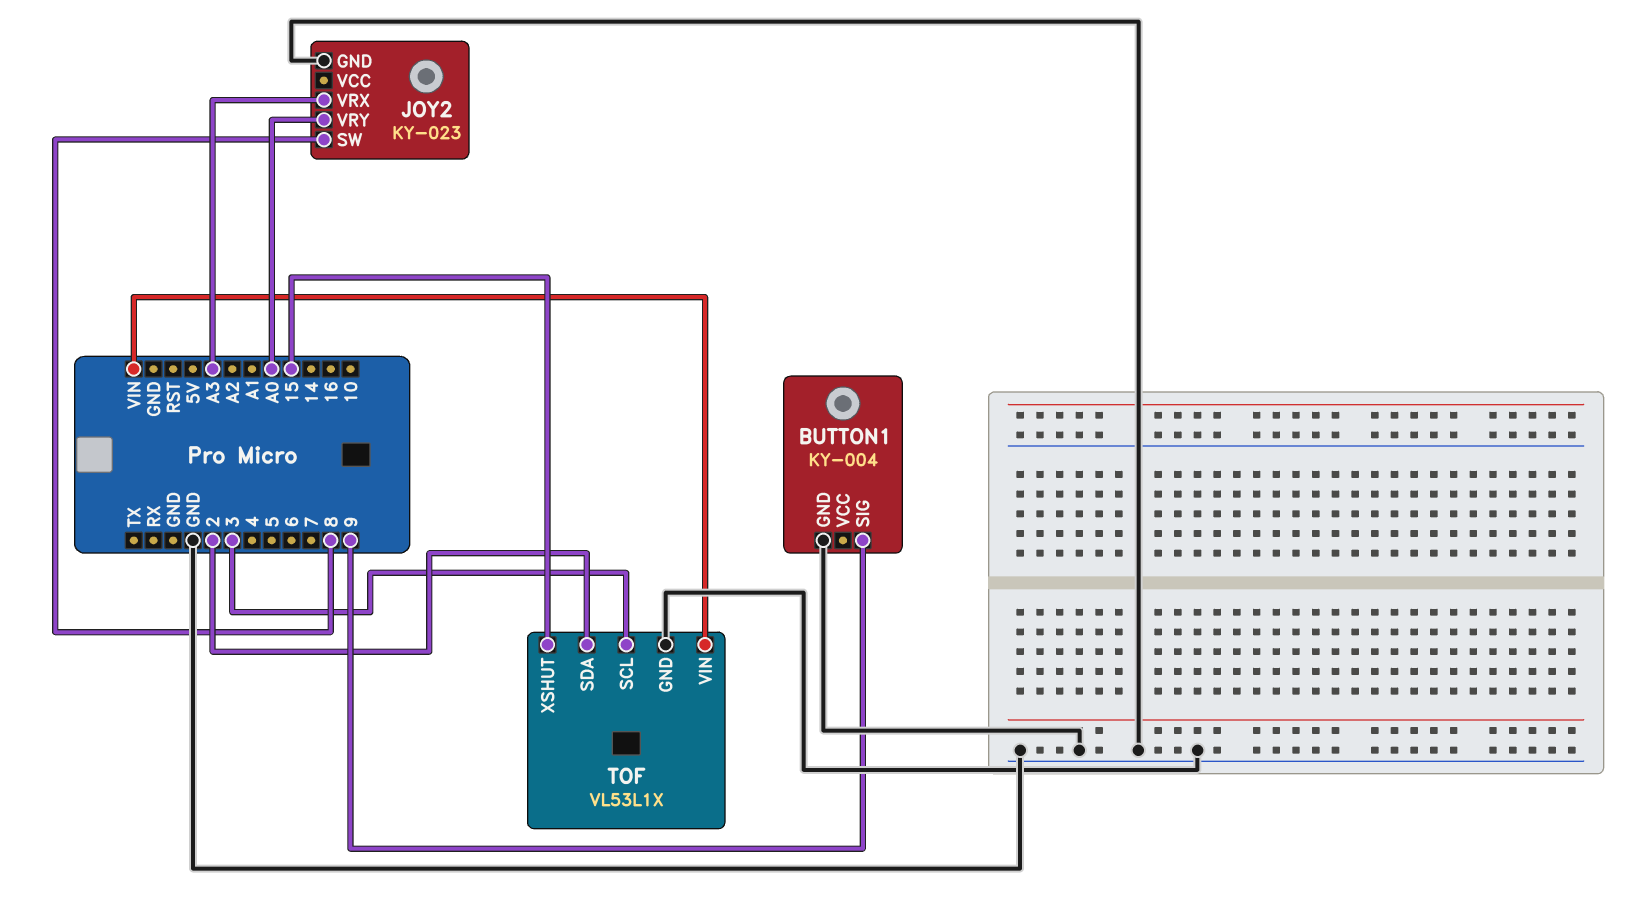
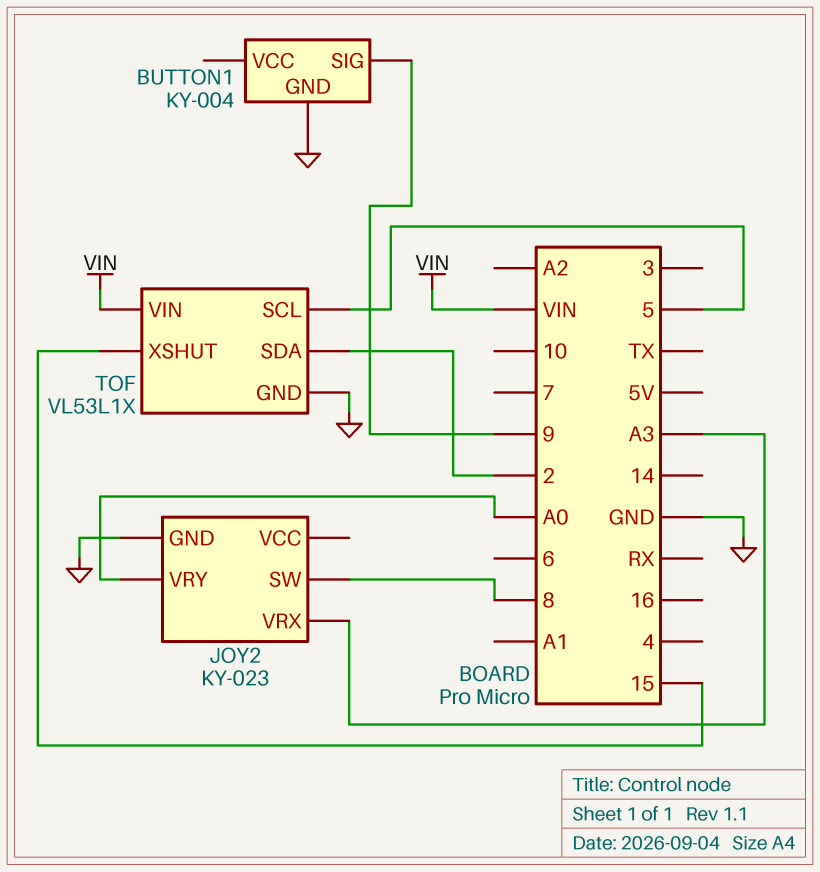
TOF pin SCL: 3 -> 5

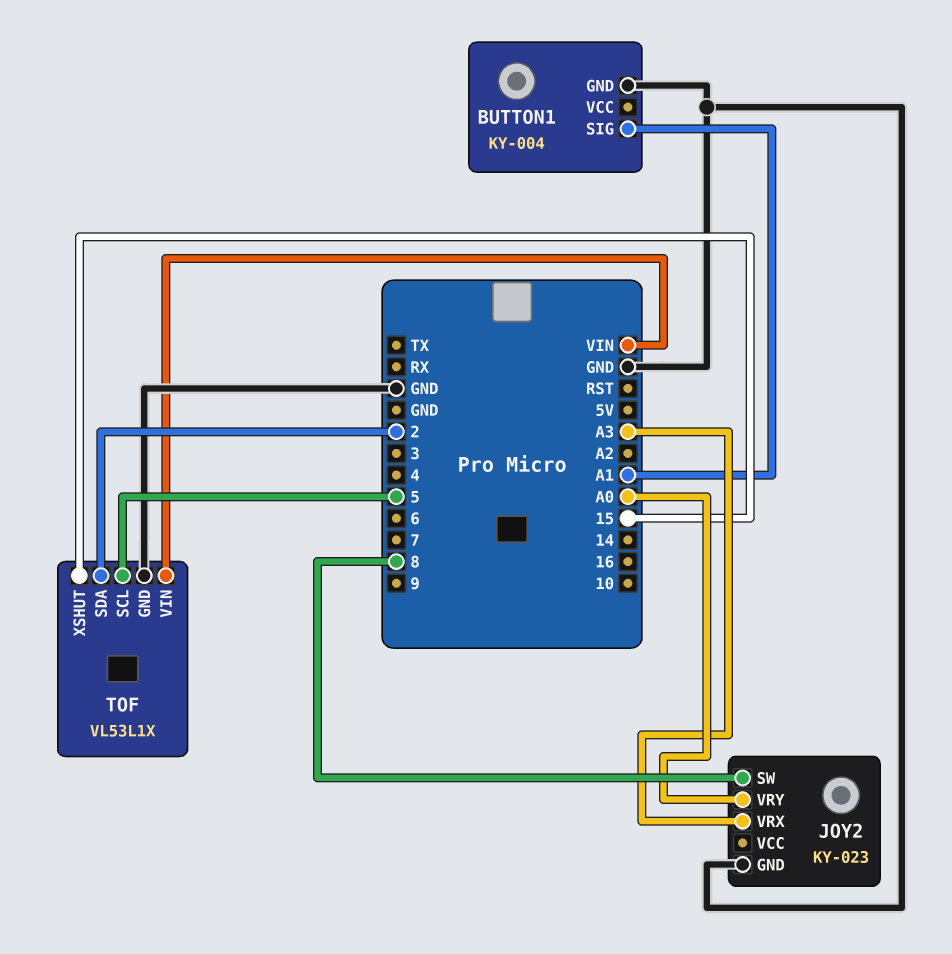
BUTTON1 pin SIG: 9 -> A1

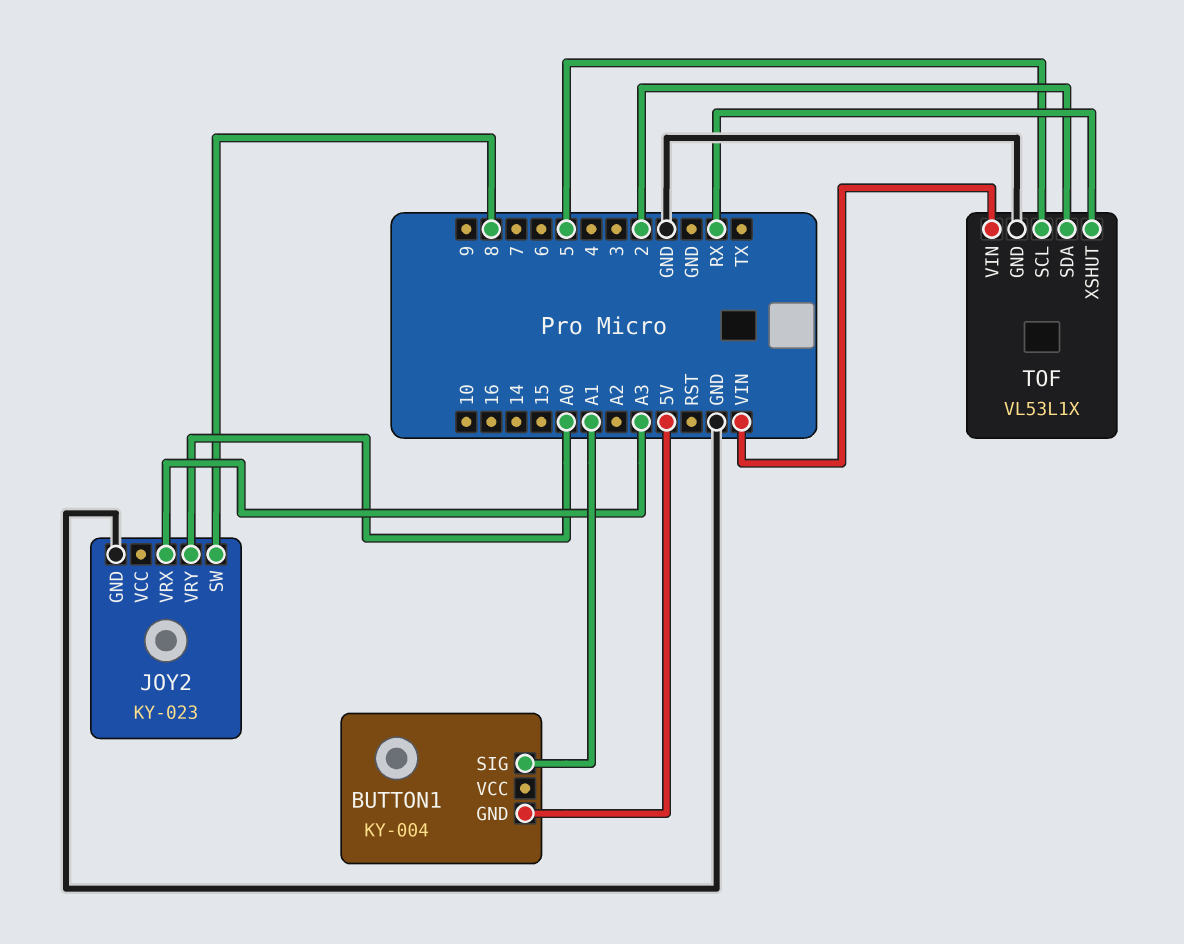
BUTTON1 pin GND: GND -> 5V
TOF pin XSHUT: 15 -> RX

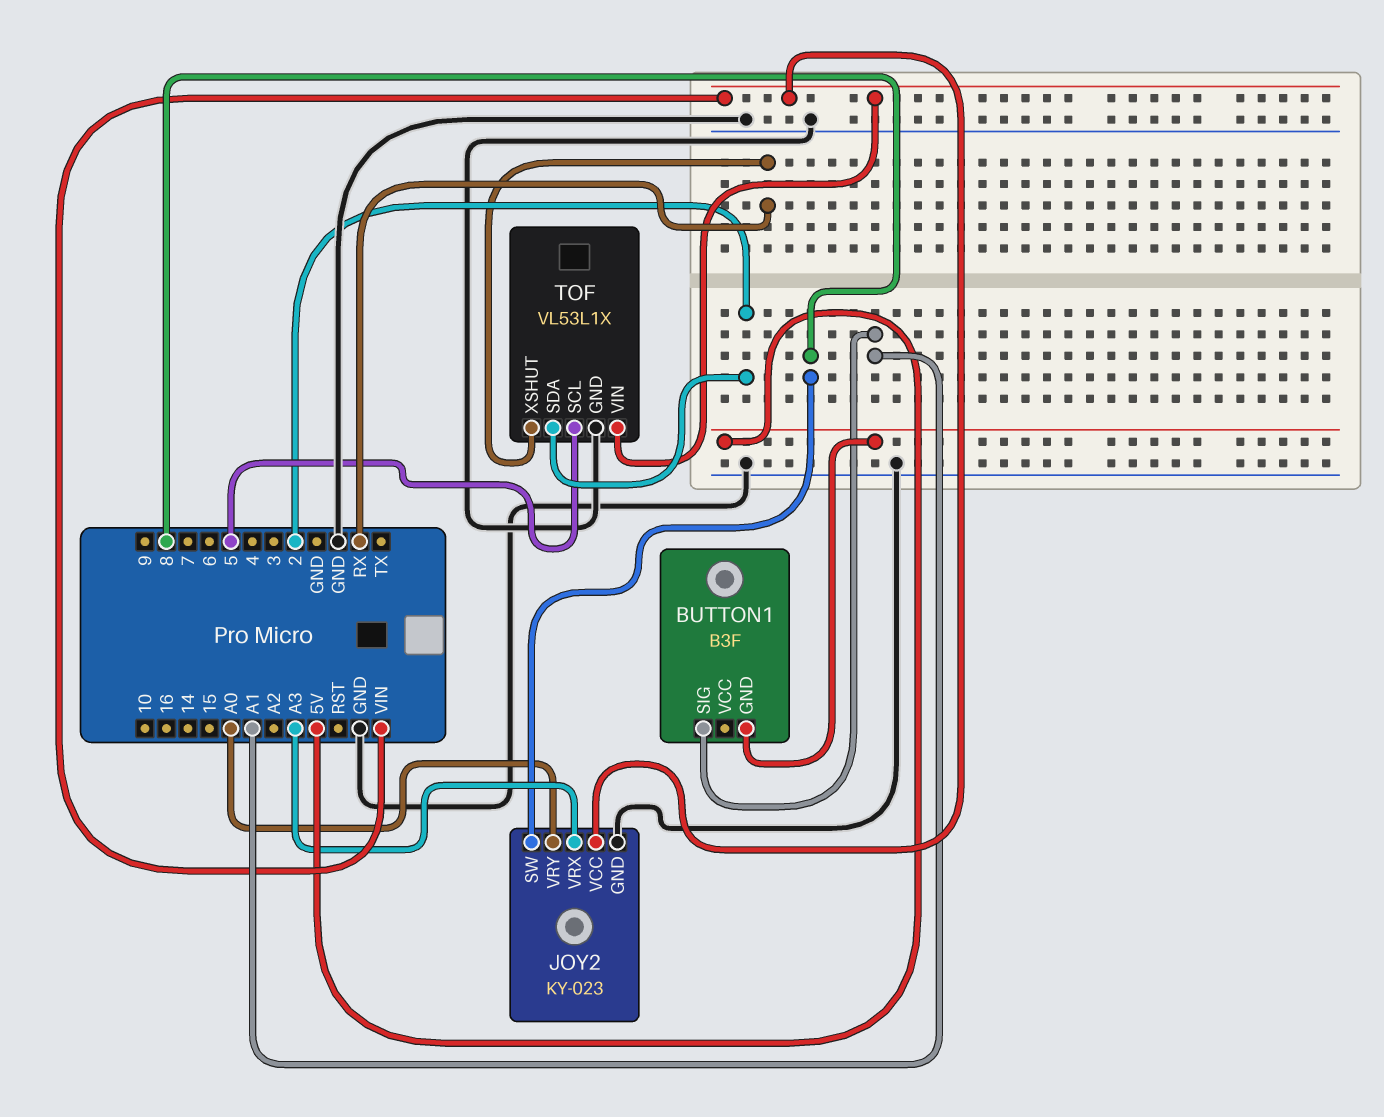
BUTTON1: KY-004 -> B3F
JOY2 pin VCC: none -> VIN

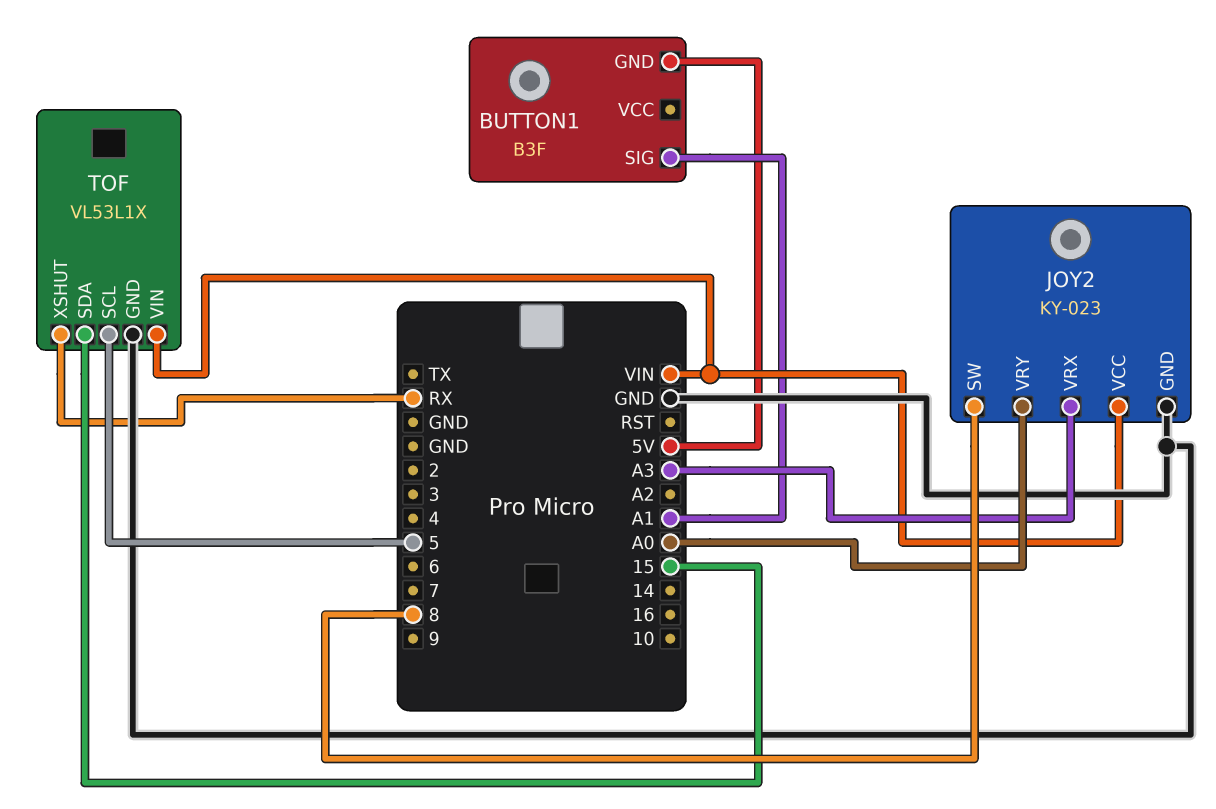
TOF pin SDA: 2 -> 15

